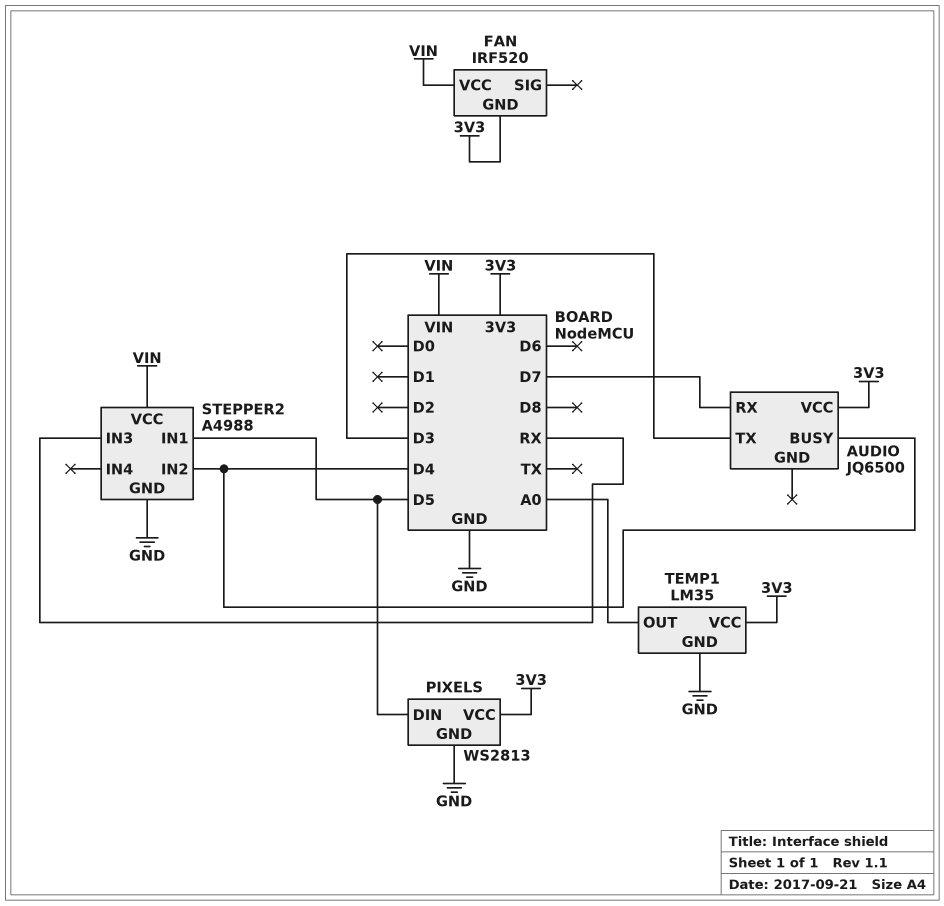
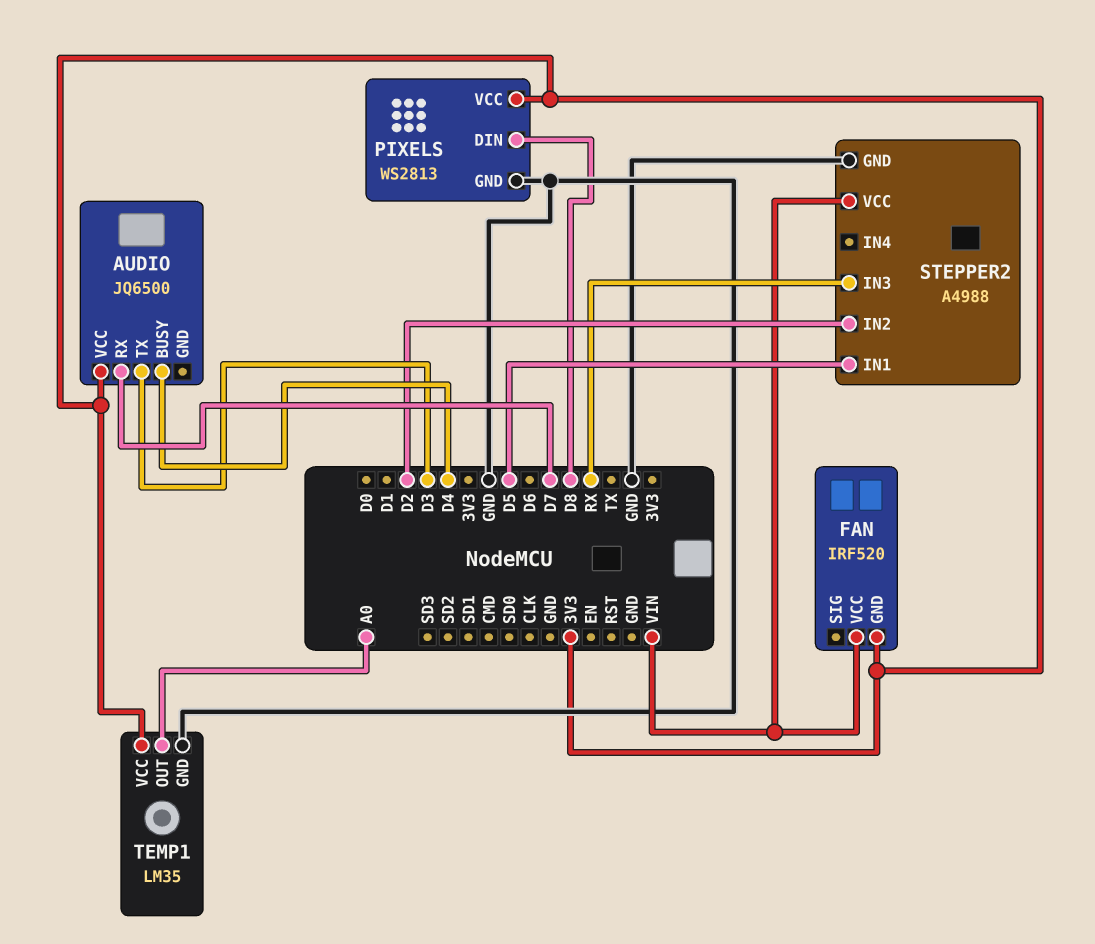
PIXELS pin DIN: D5 -> D8
STEPPER2 pin IN2: D4 -> D2

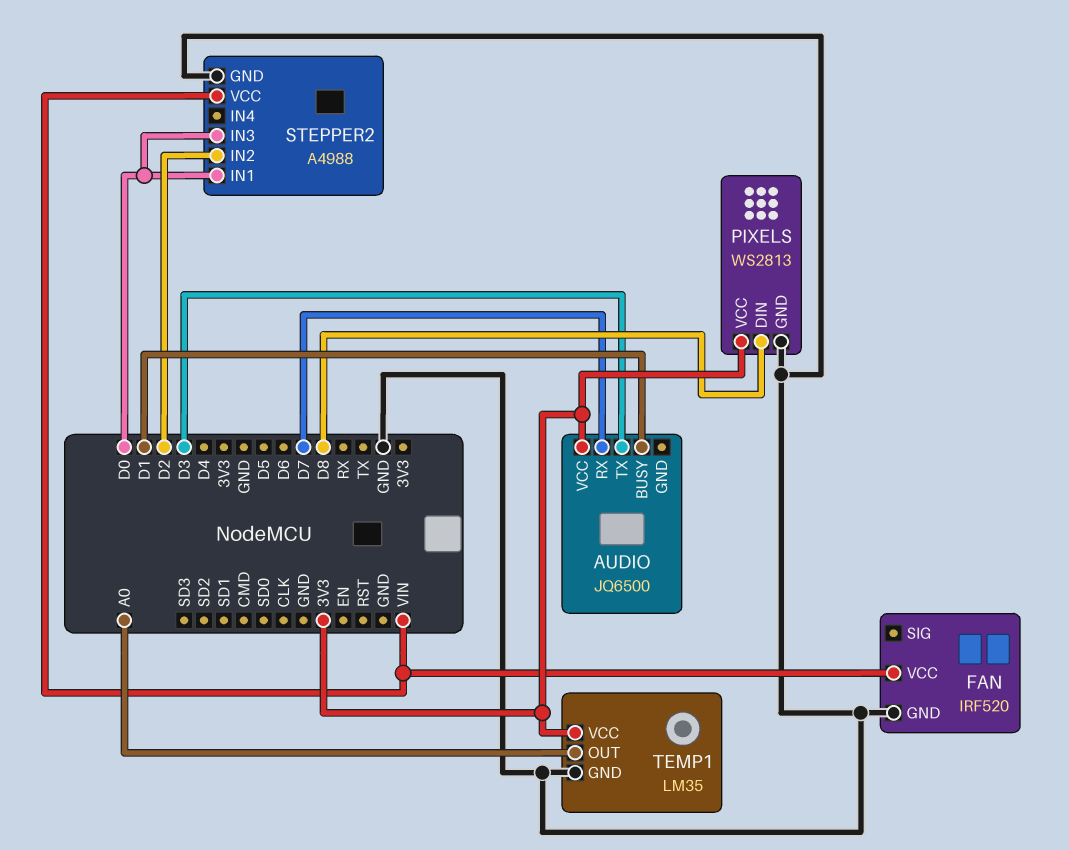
AUDIO pin BUSY: D4 -> D1
FAN pin GND: 3V3 -> GND
STEPPER2 pin IN1: D5 -> D0
STEPPER2 pin IN3: RX -> D0

